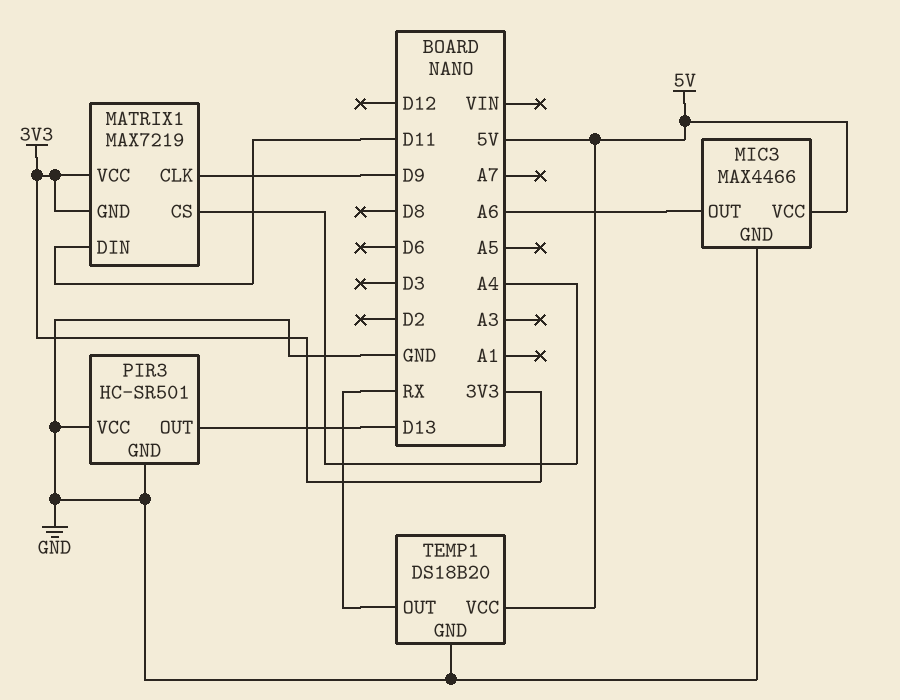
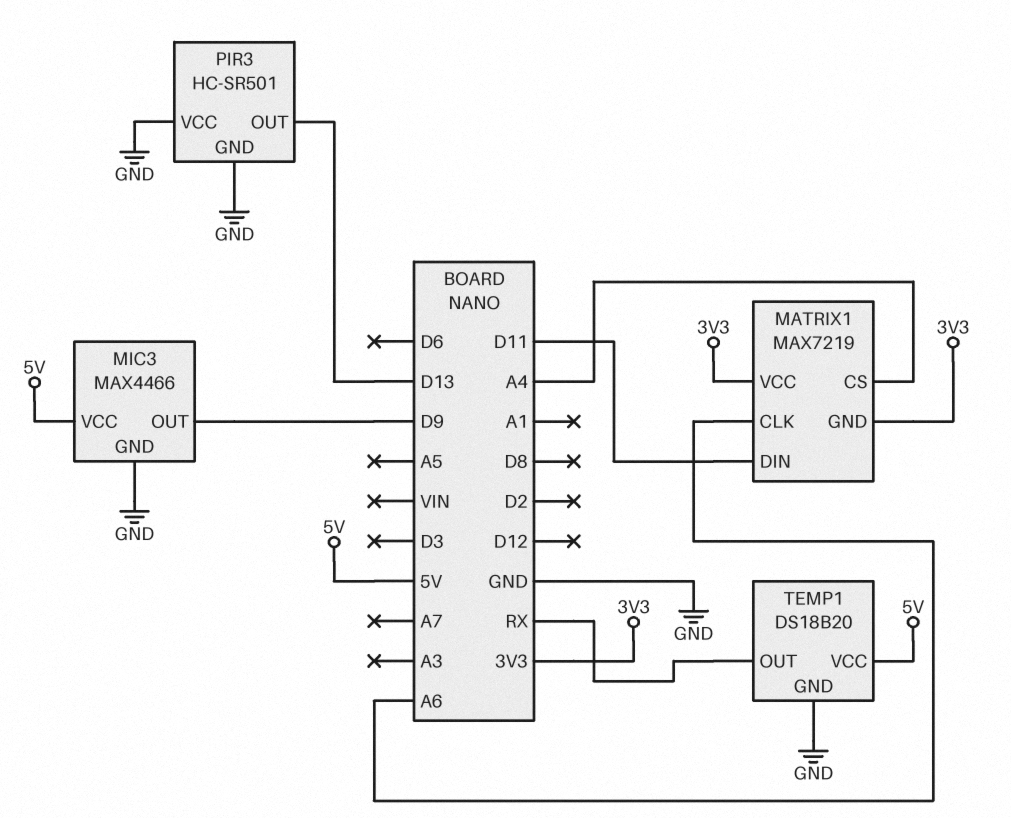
MATRIX1 pin CLK: D9 -> A6
MIC3 pin OUT: A6 -> D9

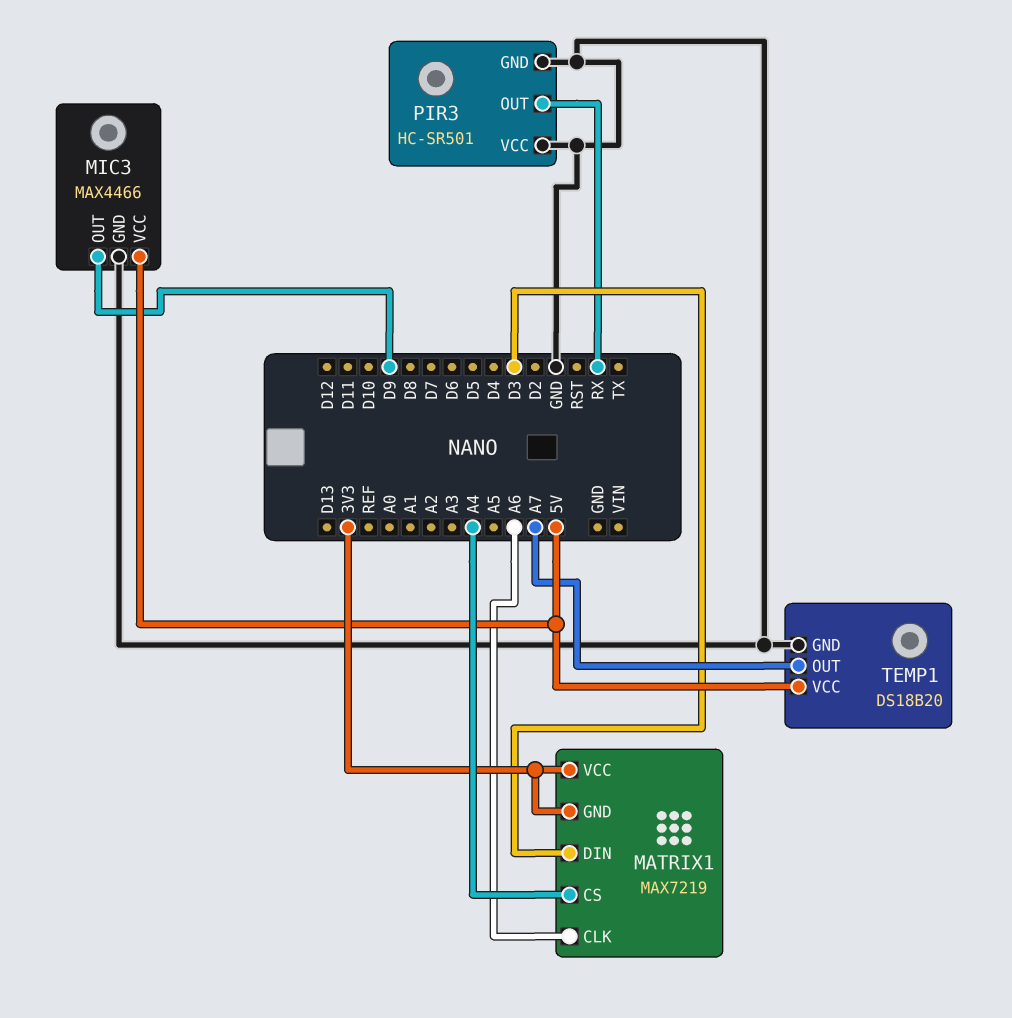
MATRIX1 pin DIN: D11 -> D3
PIR3 pin OUT: D13 -> RX
TEMP1 pin OUT: RX -> A7

